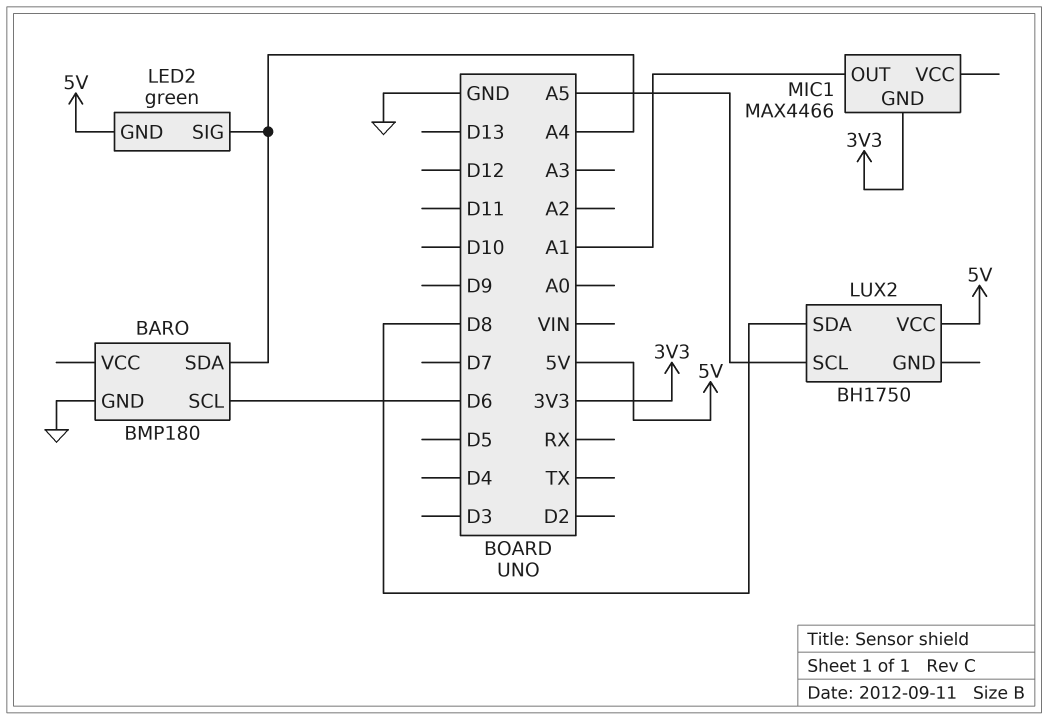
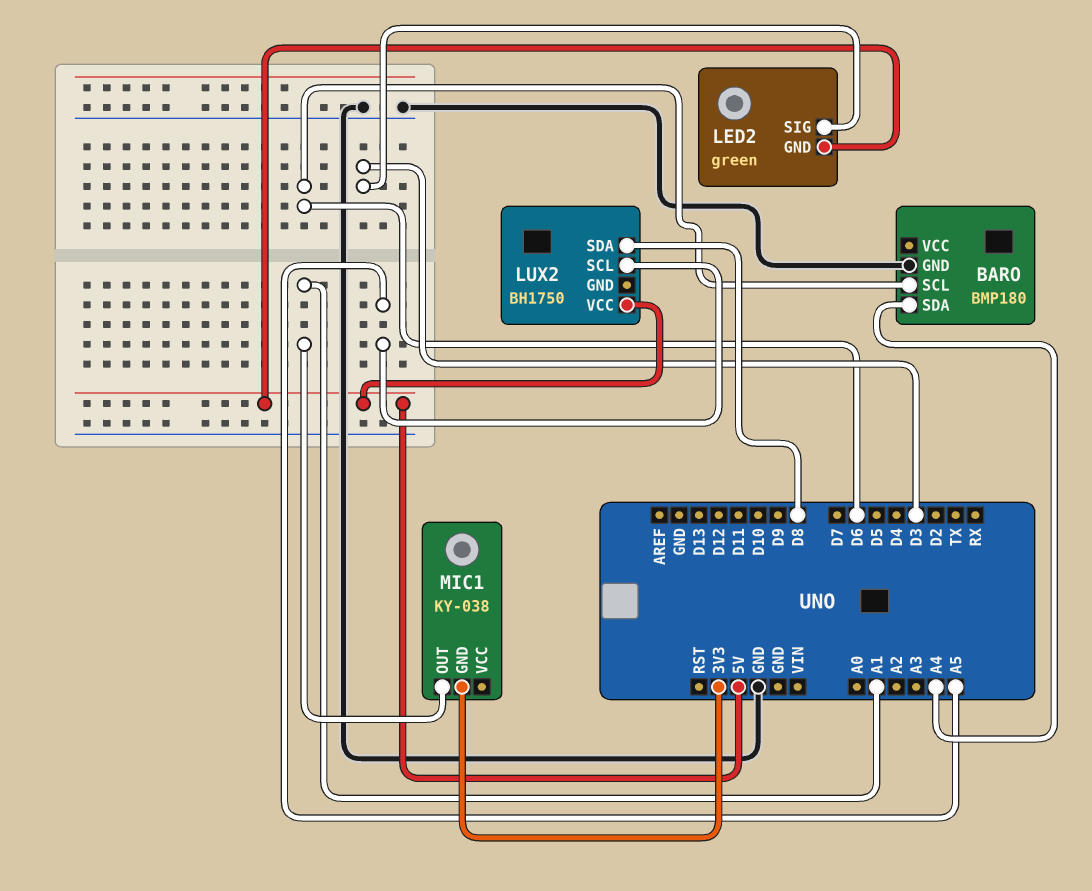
LED2 pin SIG: A4 -> D3
MIC1: MAX4466 -> KY-038

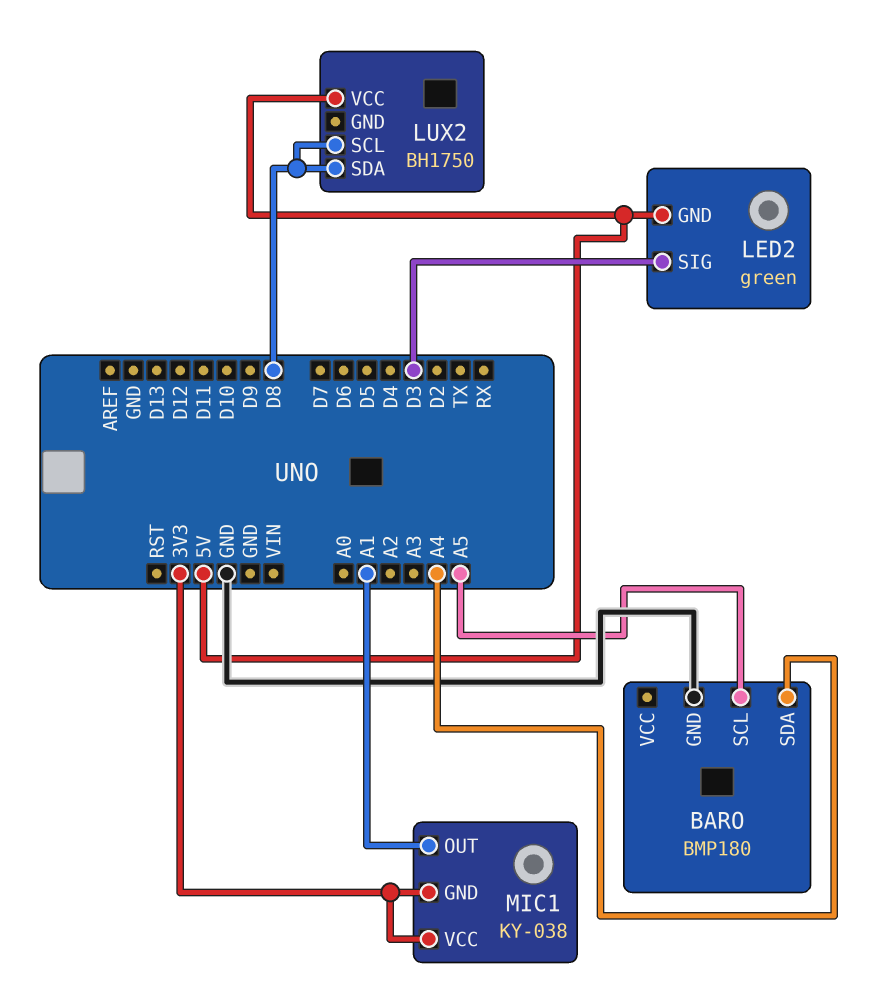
BARO pin SCL: D6 -> A5
LUX2 pin SCL: A5 -> D8
MIC1 pin VCC: none -> 3V3

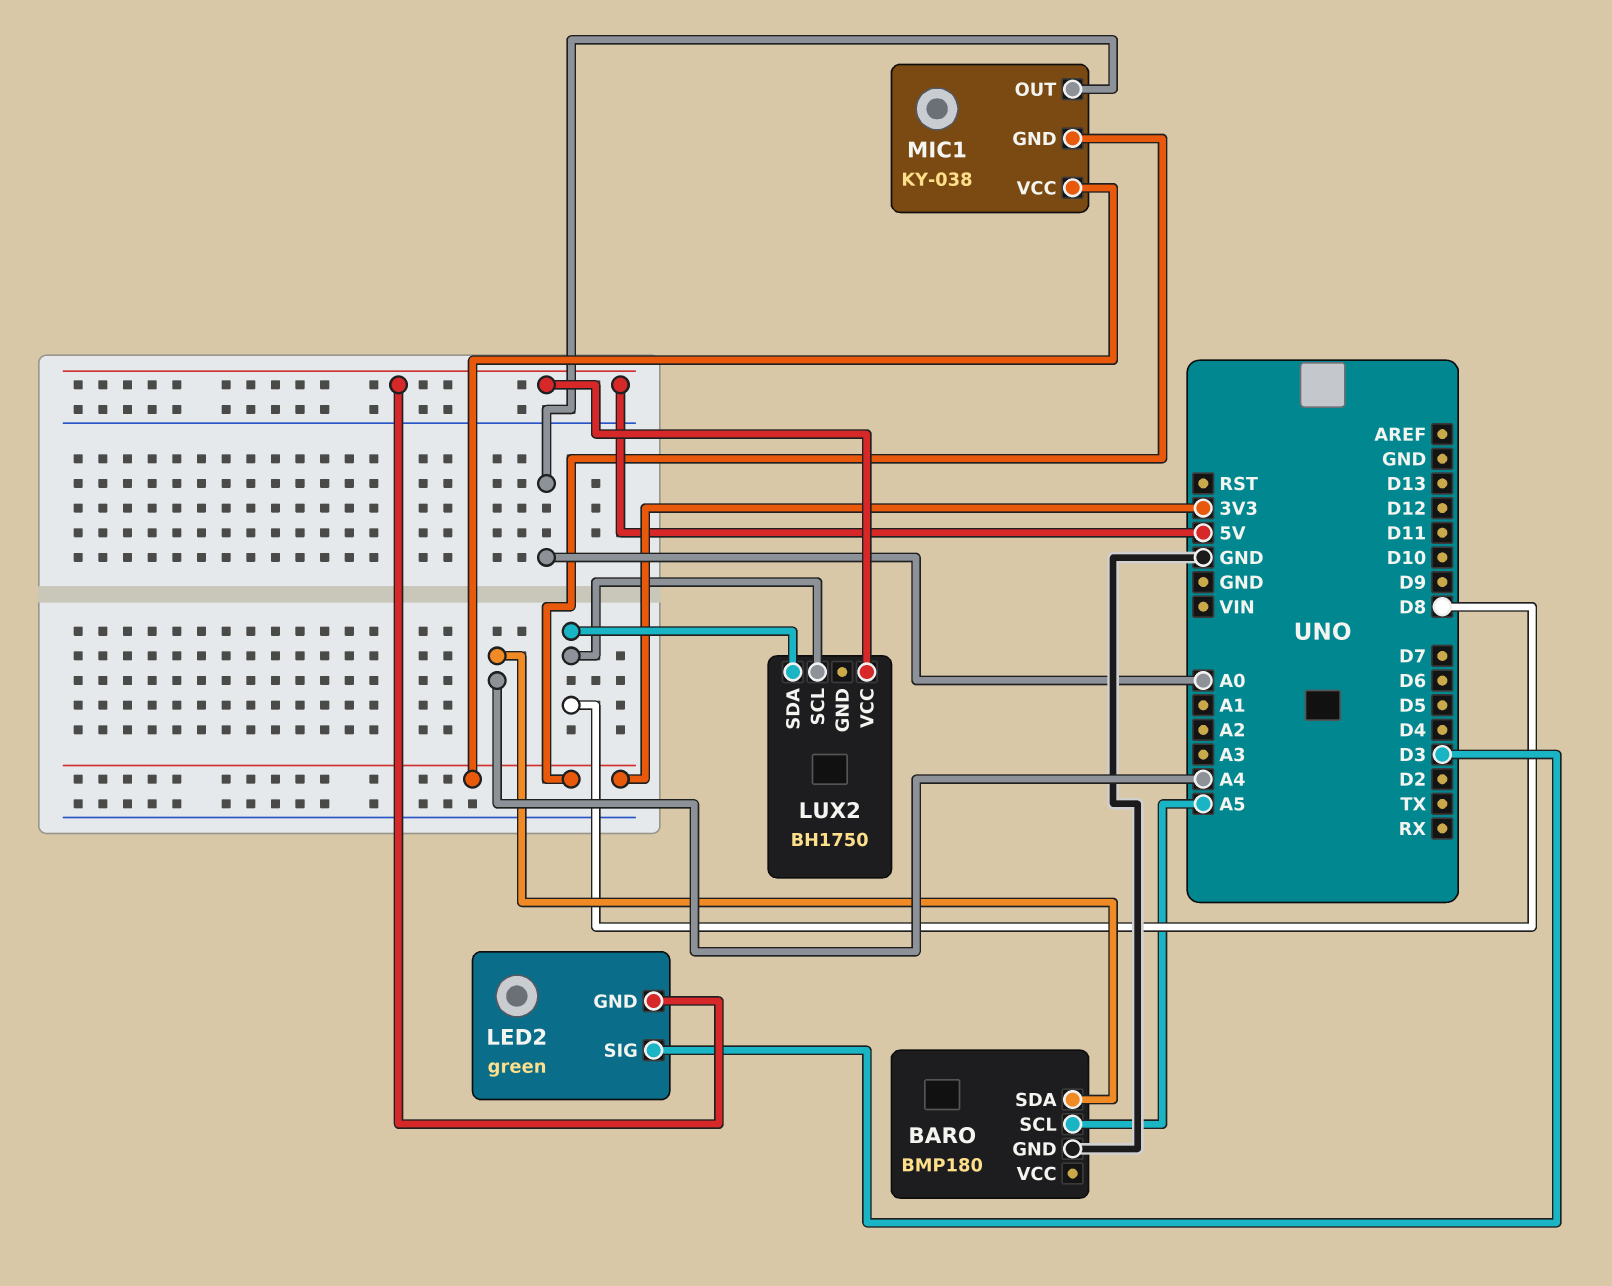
MIC1 pin OUT: A1 -> A0

